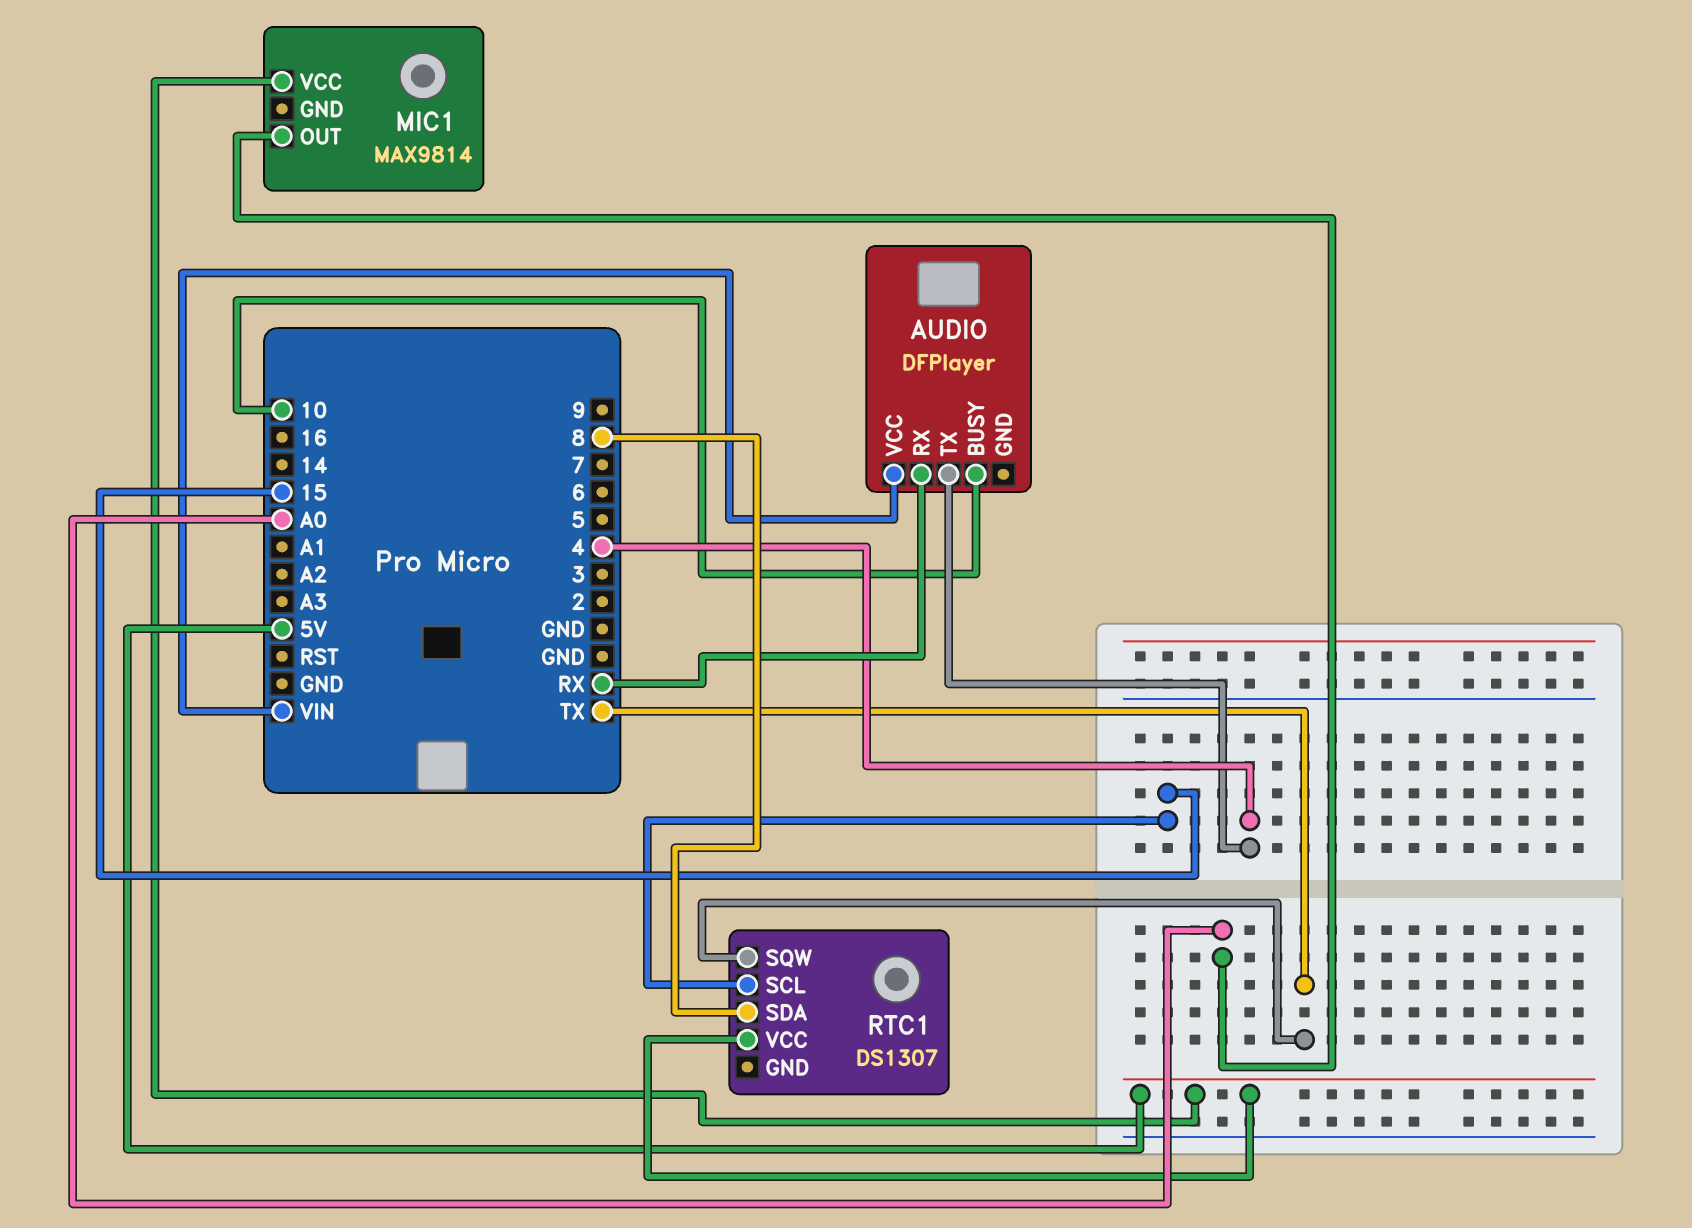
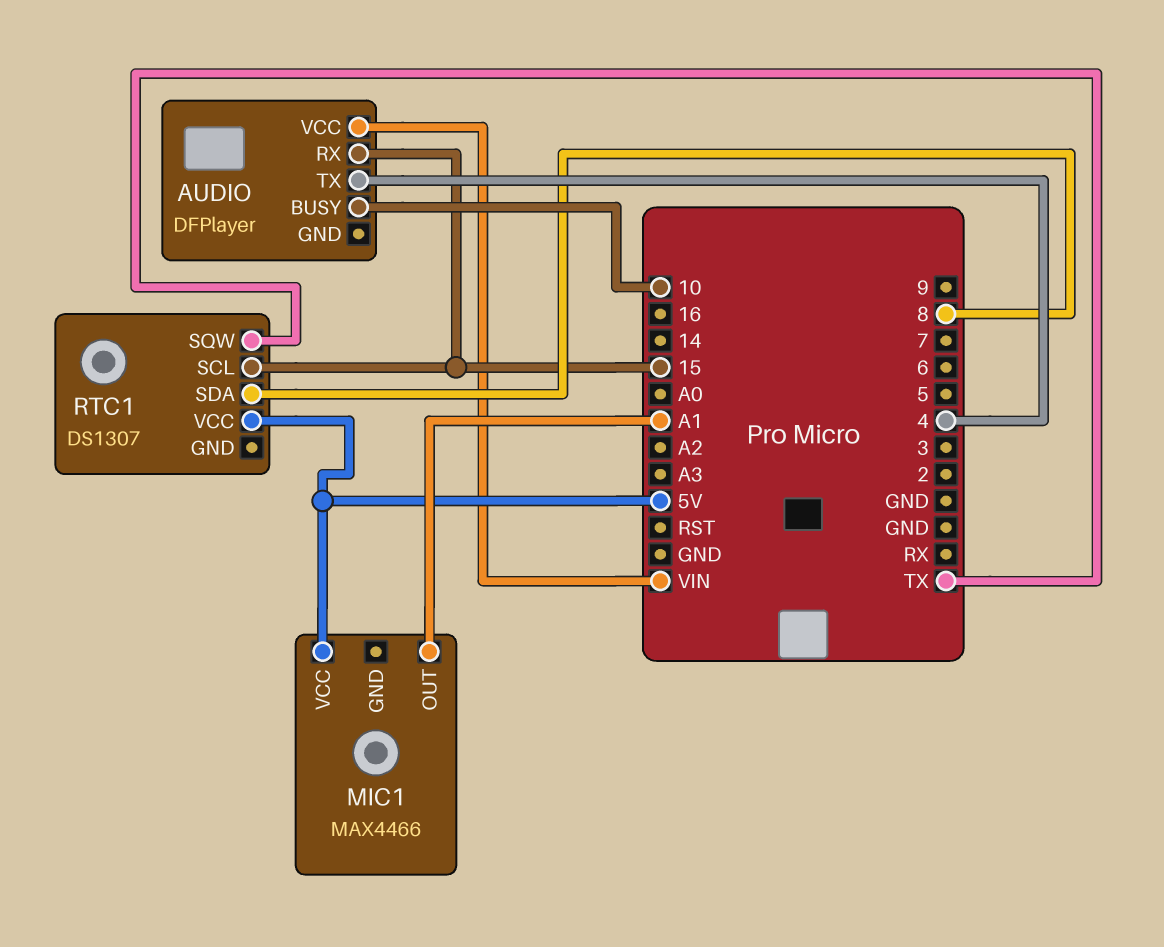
AUDIO pin RX: RX -> 15
MIC1: MAX9814 -> MAX4466
MIC1 pin OUT: A0 -> A1

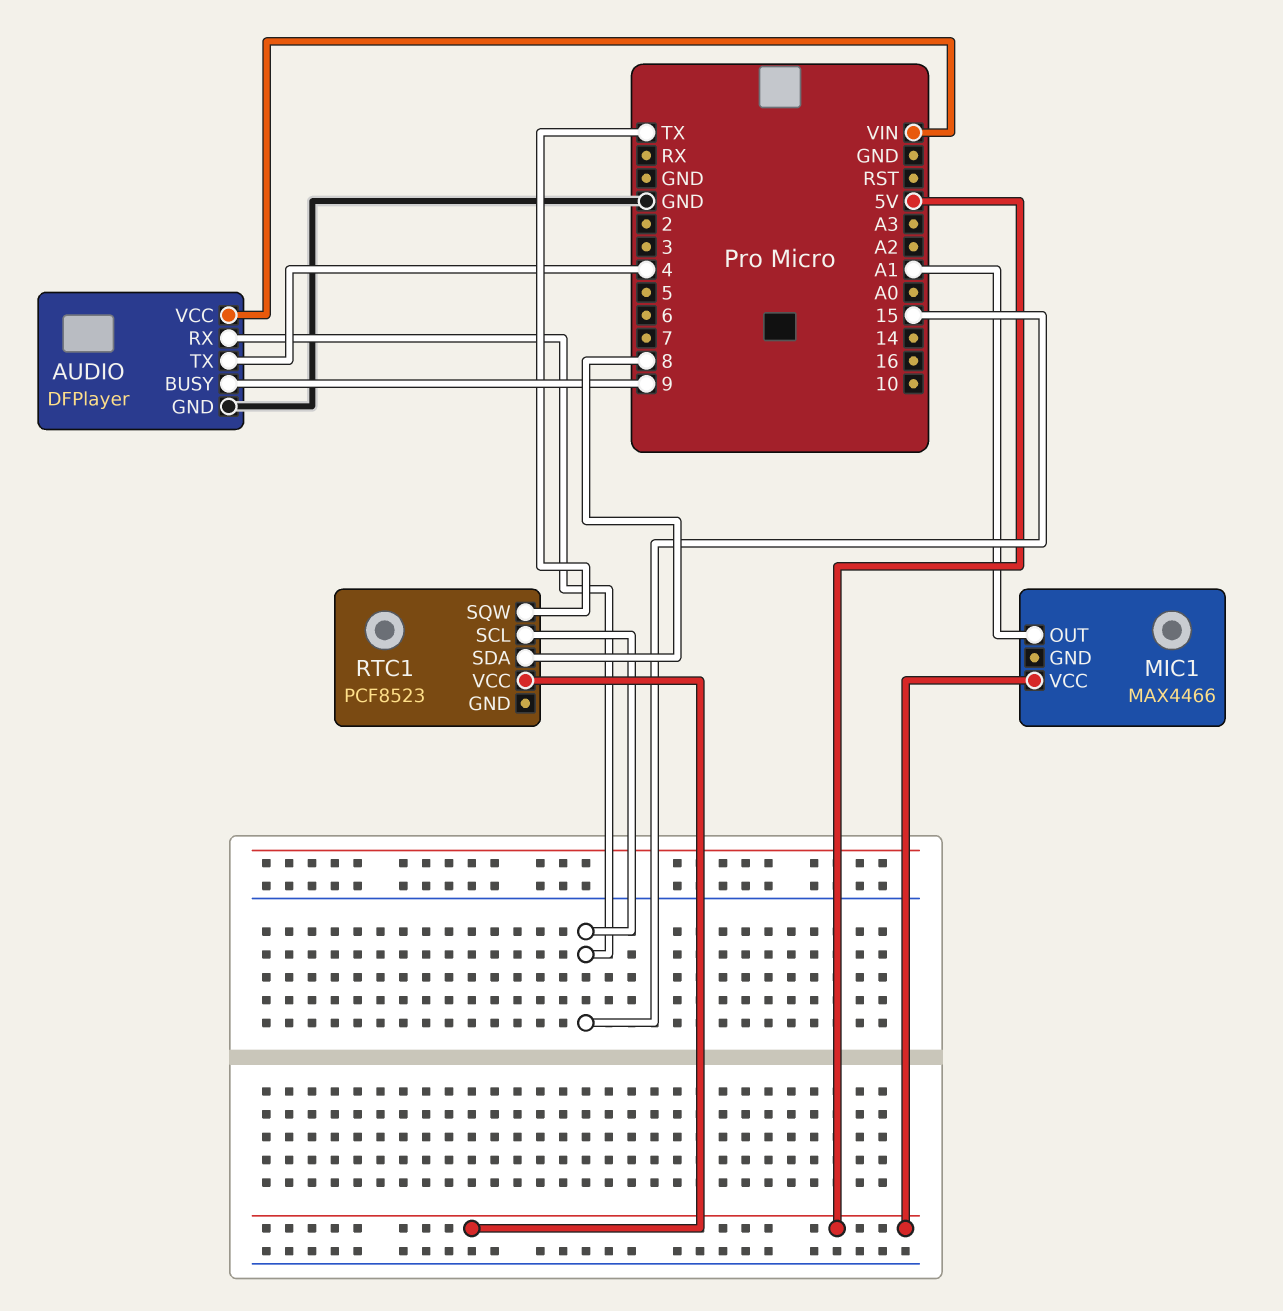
AUDIO pin BUSY: 10 -> 9
AUDIO pin GND: none -> GND
RTC1: DS1307 -> PCF8523

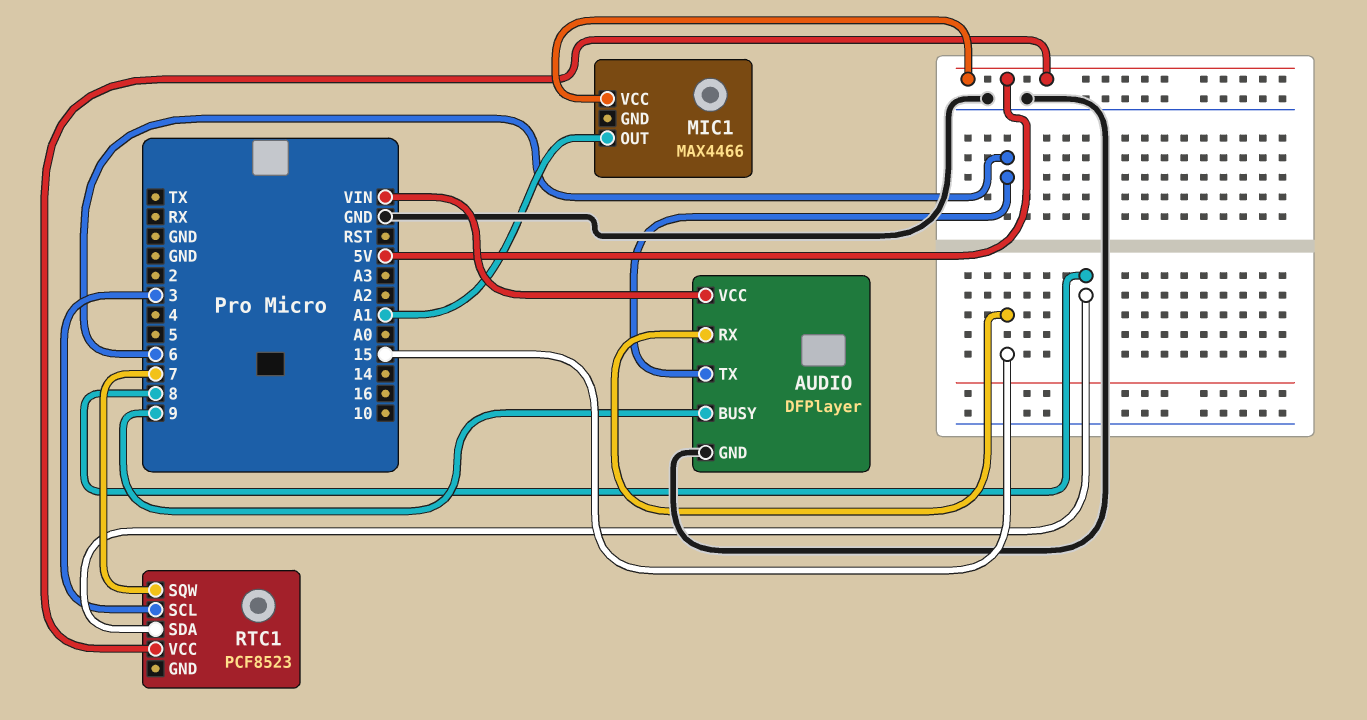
AUDIO pin TX: 4 -> 6
RTC1 pin SCL: 15 -> 3
RTC1 pin SQW: TX -> 7

